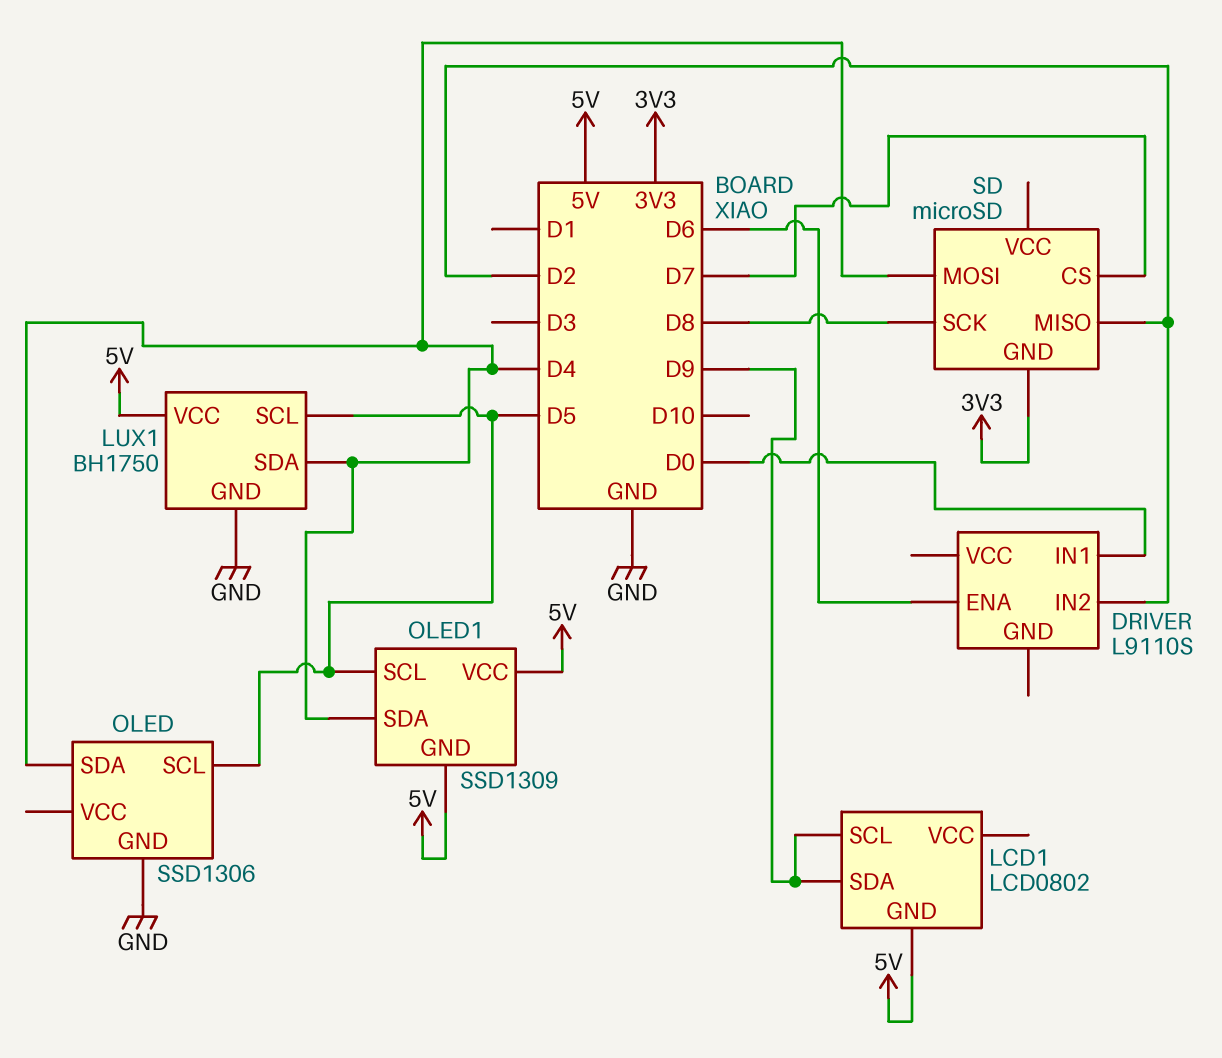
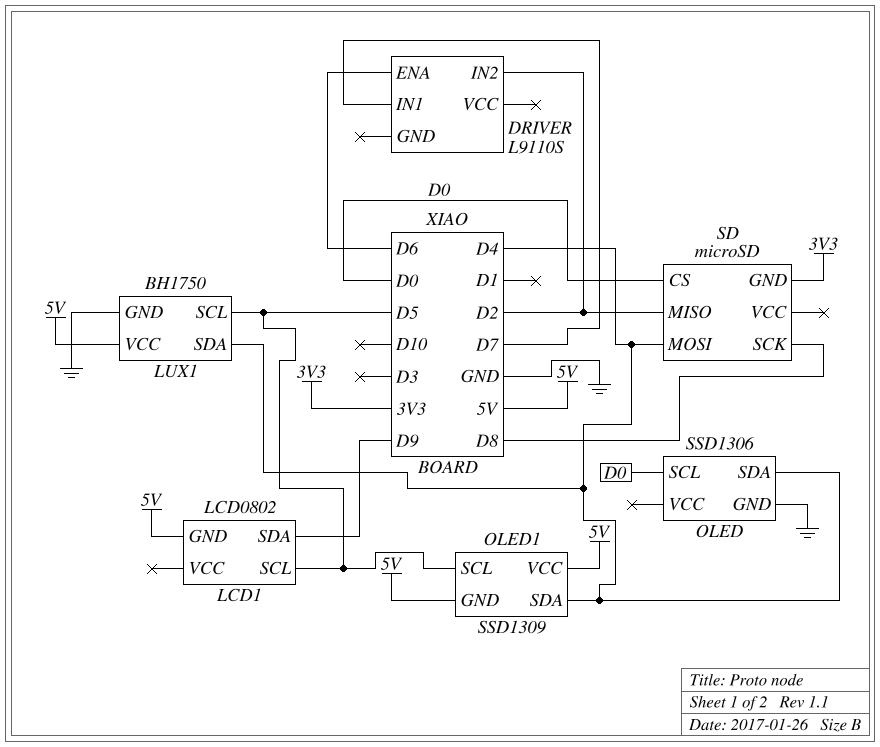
DRIVER pin IN1: D0 -> D7
LCD1 pin SCL: D9 -> D5
OLED pin SCL: D5 -> D0
SD pin CS: D7 -> D0

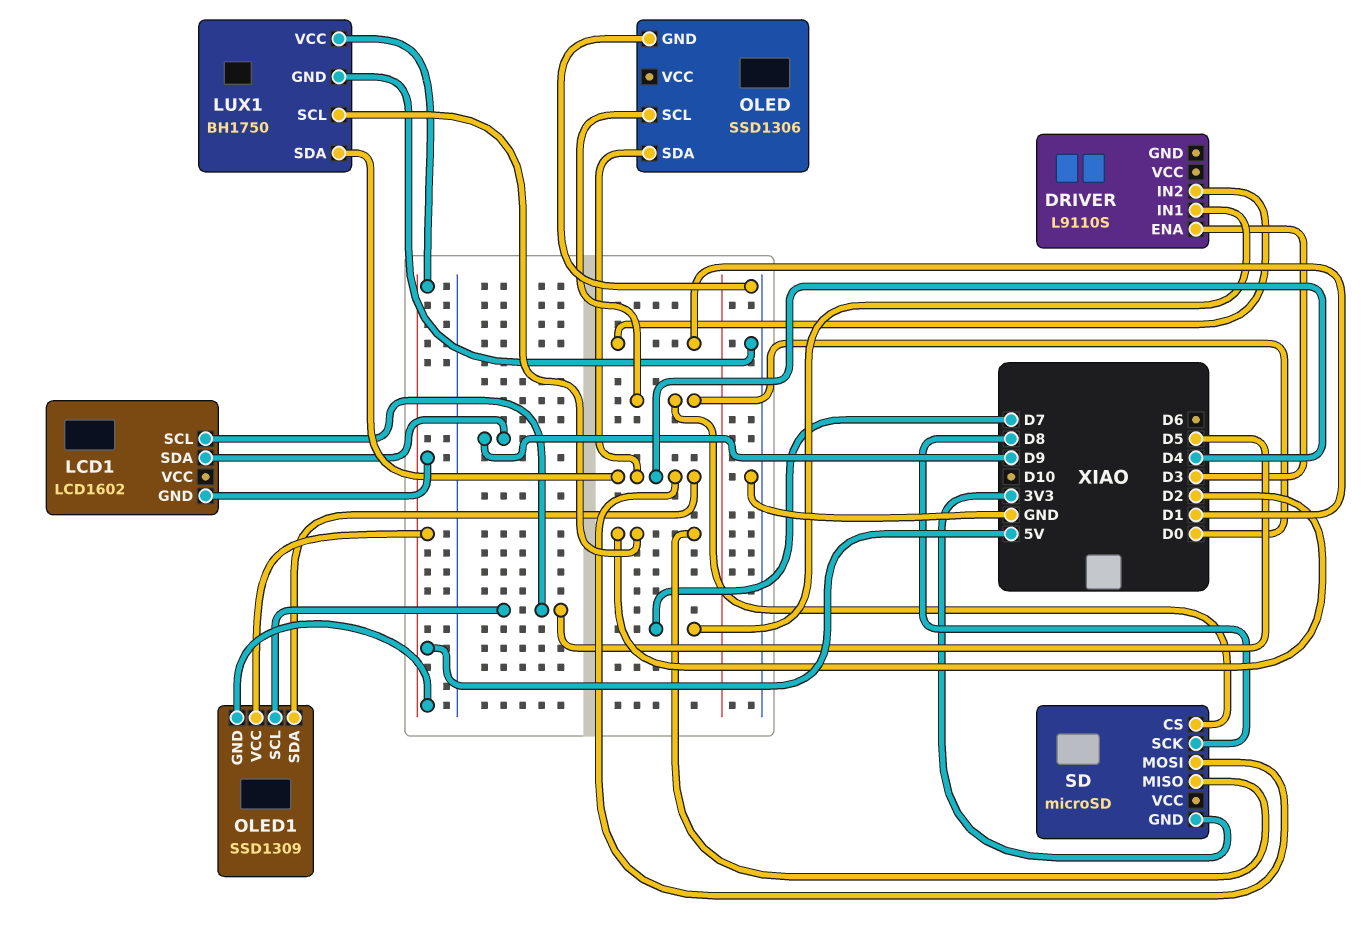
DRIVER pin ENA: D6 -> D3
DRIVER pin IN2: D2 -> D1
LCD1: LCD0802 -> LCD1602
LUX1 pin SCL: D5 -> D2

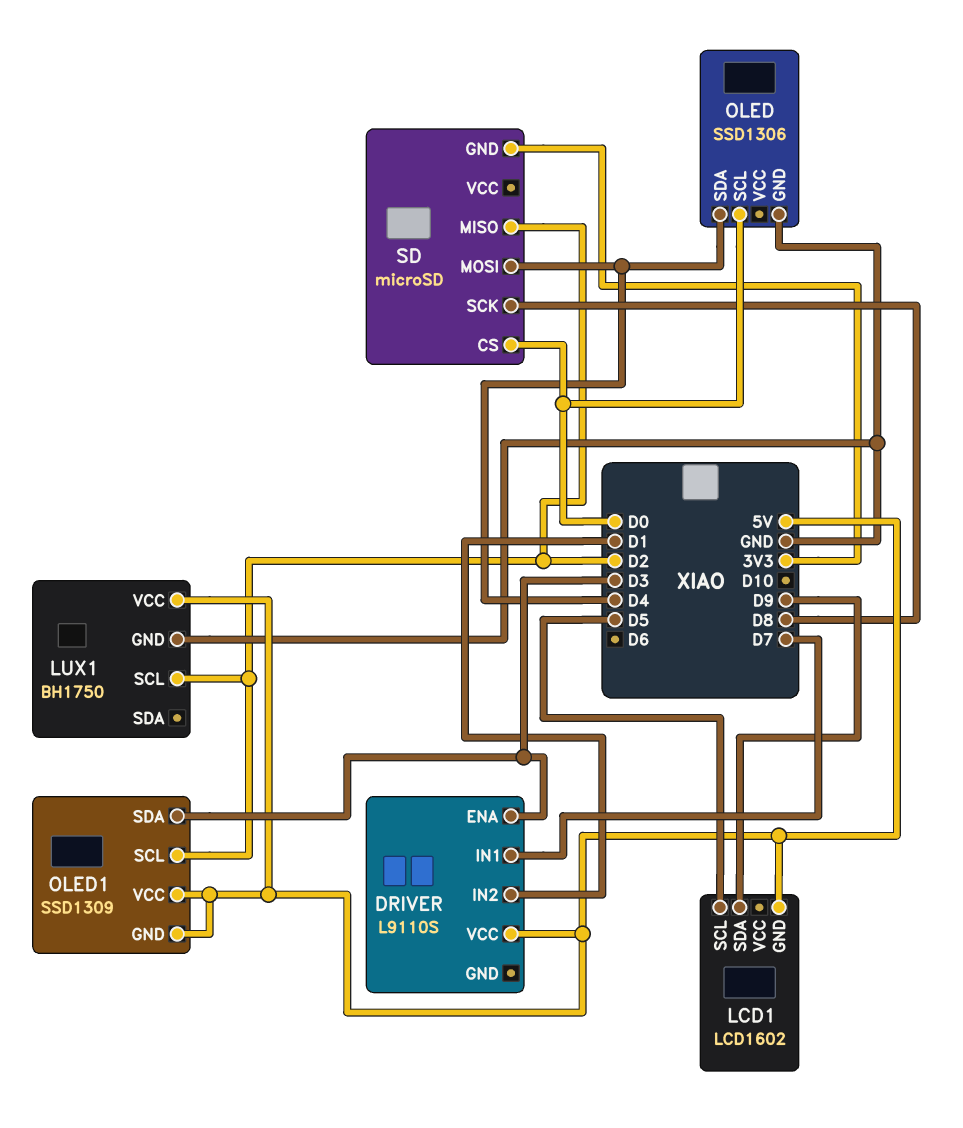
DRIVER pin VCC: none -> 5V
LUX1 pin SDA: D4 -> none
OLED1 pin SCL: D5 -> D2
OLED1 pin SDA: D4 -> D3

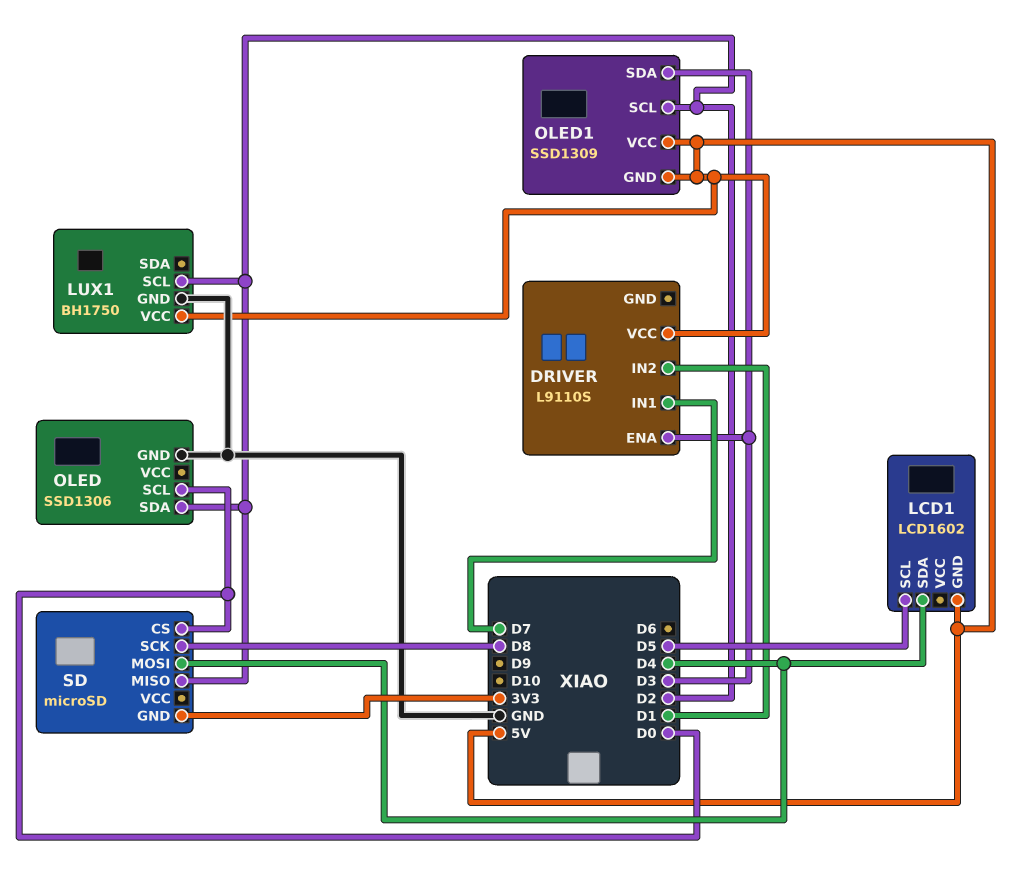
LCD1 pin SDA: D9 -> D4
OLED pin SDA: D4 -> D2

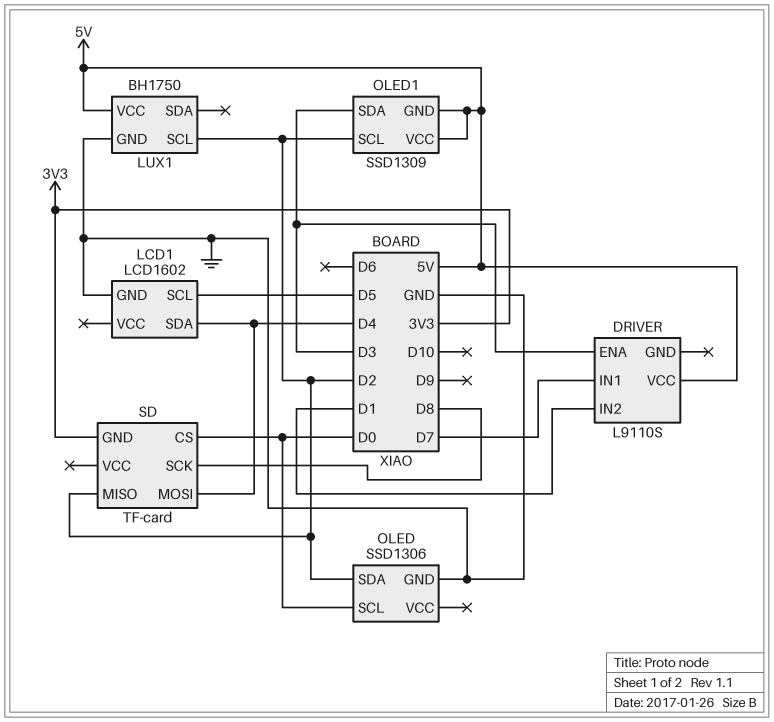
LCD1 pin GND: 5V -> GND
SD: microSD -> TF-card

